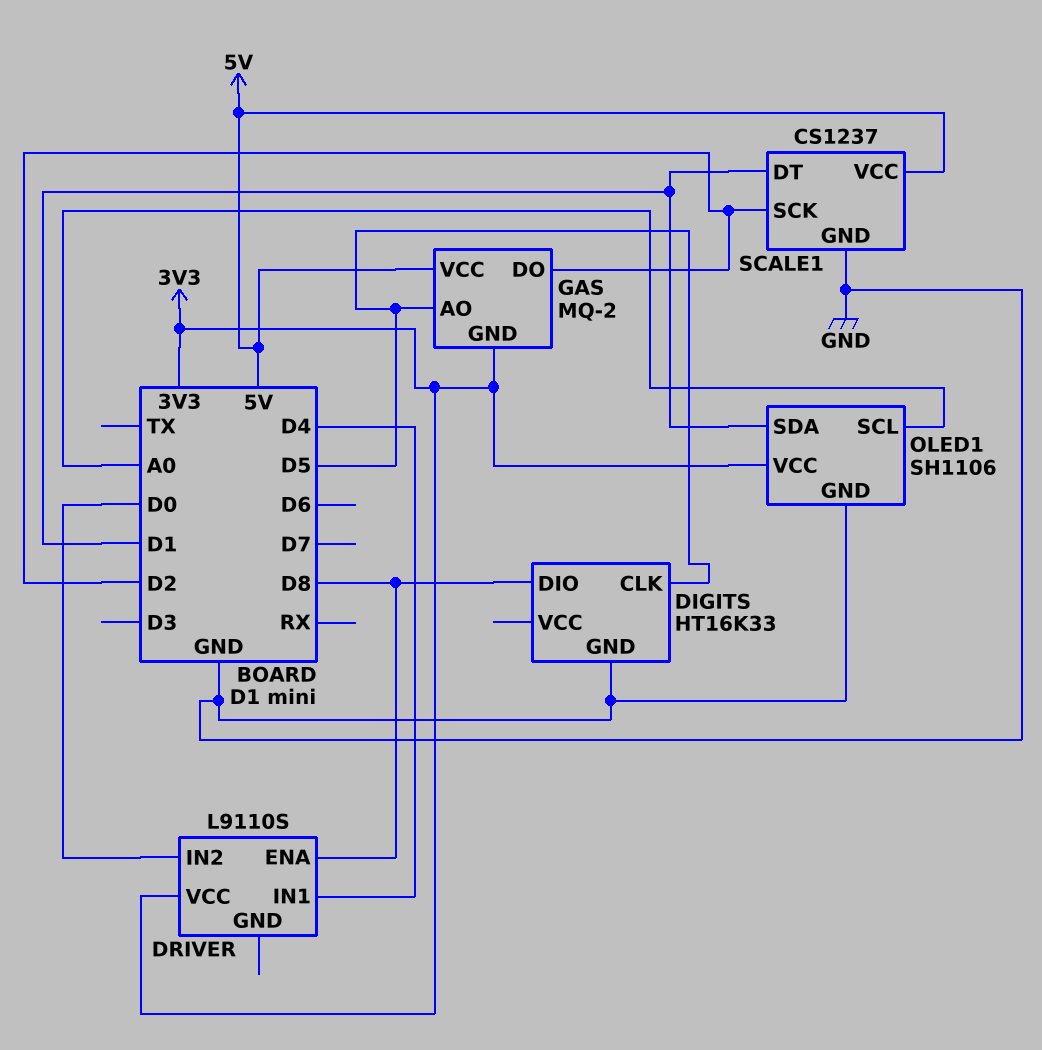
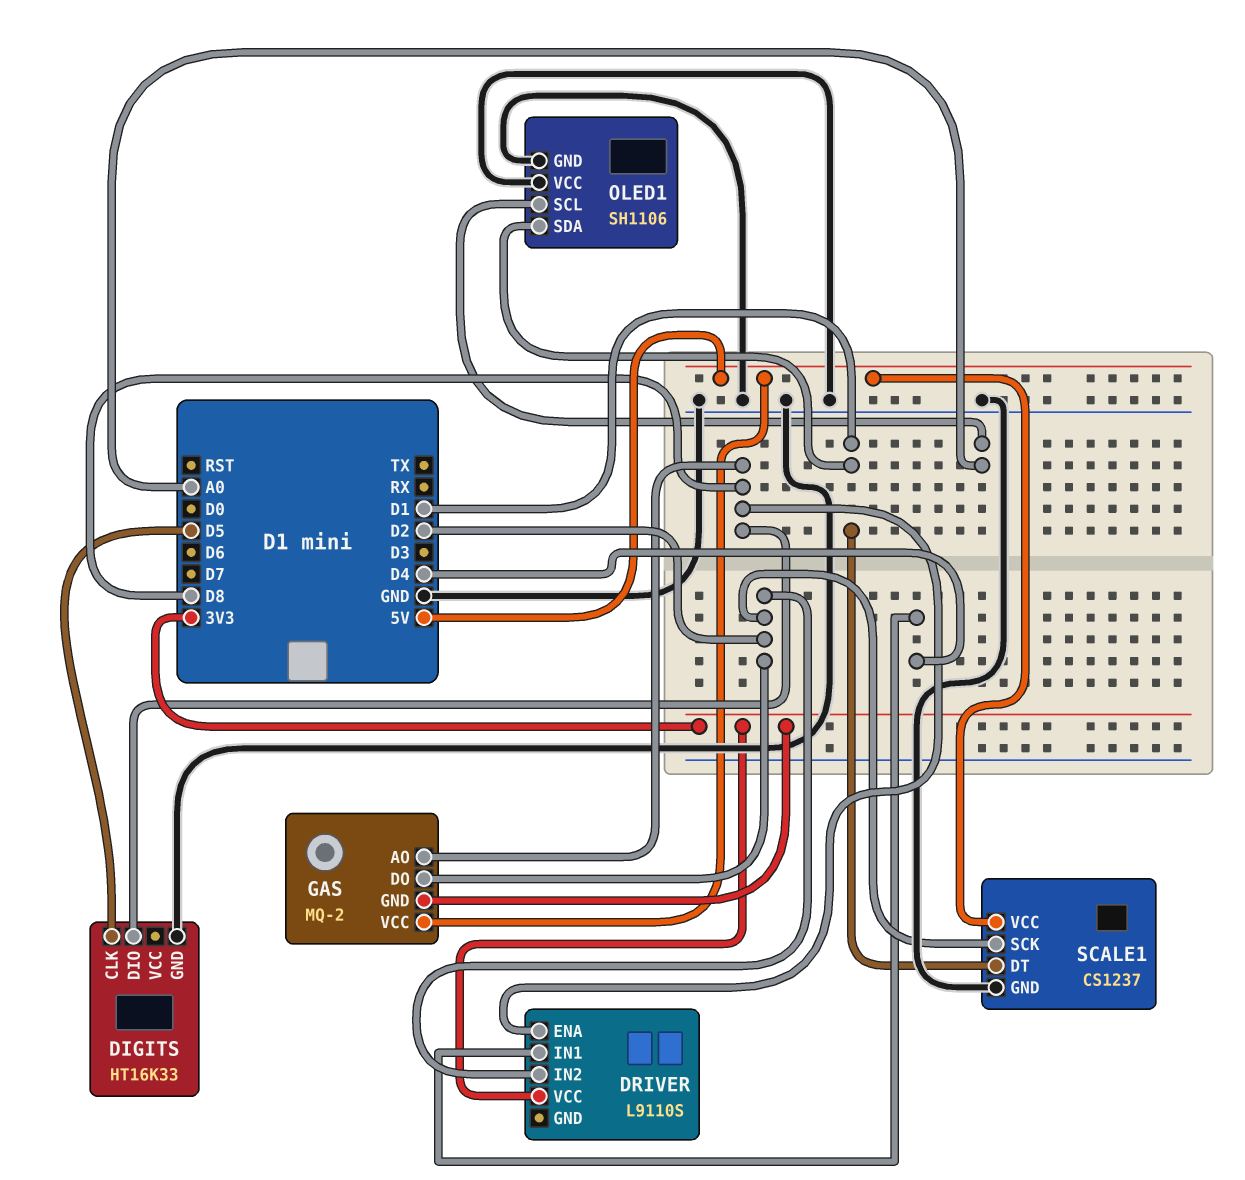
DRIVER pin IN2: D0 -> D2
GAS pin AO: D5 -> D8
OLED1 pin VCC: 3V3 -> GND

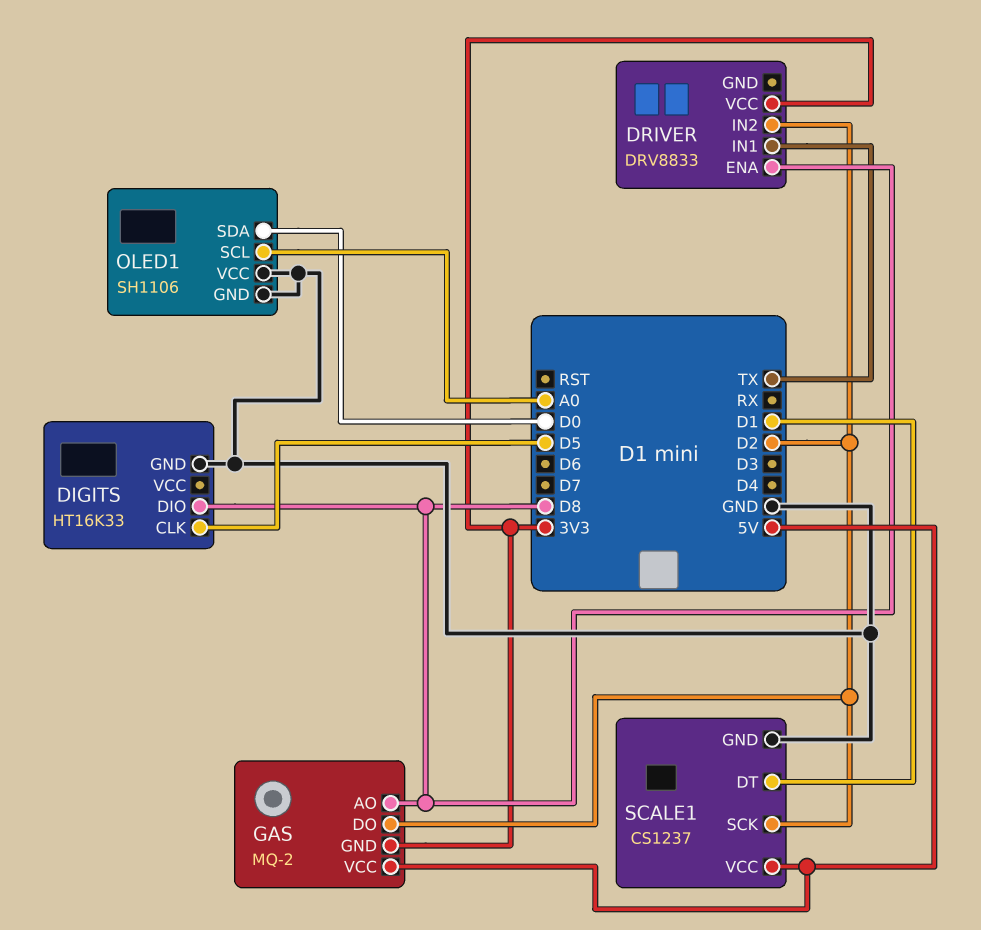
DRIVER: L9110S -> DRV8833
DRIVER pin IN1: D4 -> TX
OLED1 pin SDA: D1 -> D0

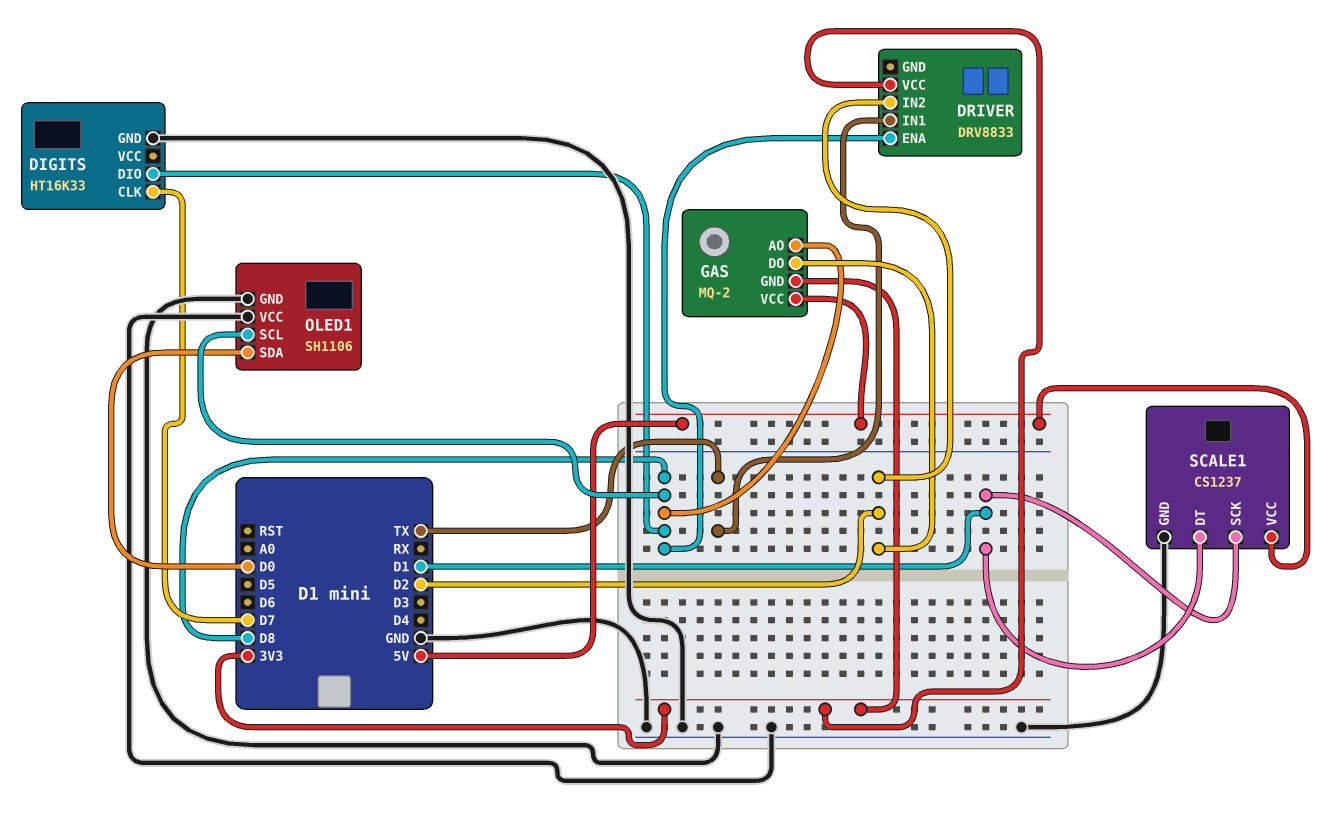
DIGITS pin CLK: D5 -> D7
OLED1 pin SCL: A0 -> D8
SCALE1 pin SCK: D2 -> D1

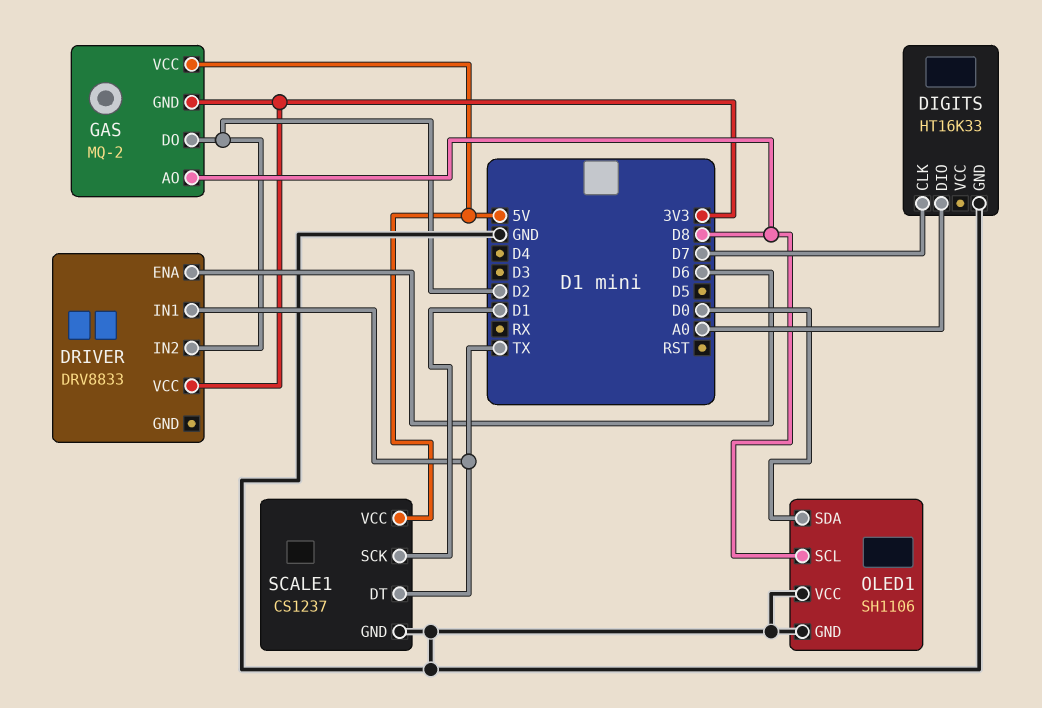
DIGITS pin DIO: D8 -> A0
DRIVER pin ENA: D8 -> D6
SCALE1 pin DT: D1 -> TX

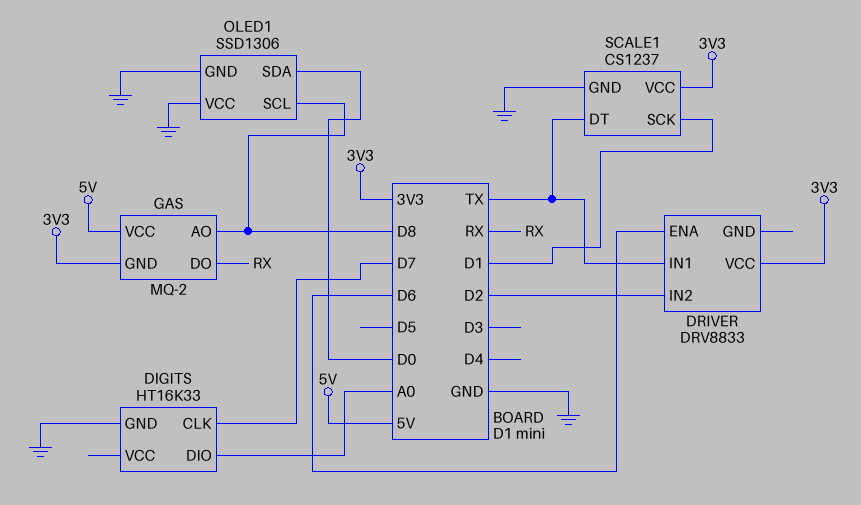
GAS pin DO: D2 -> RX
OLED1: SH1106 -> SSD1306
SCALE1 pin VCC: 5V -> 3V3

